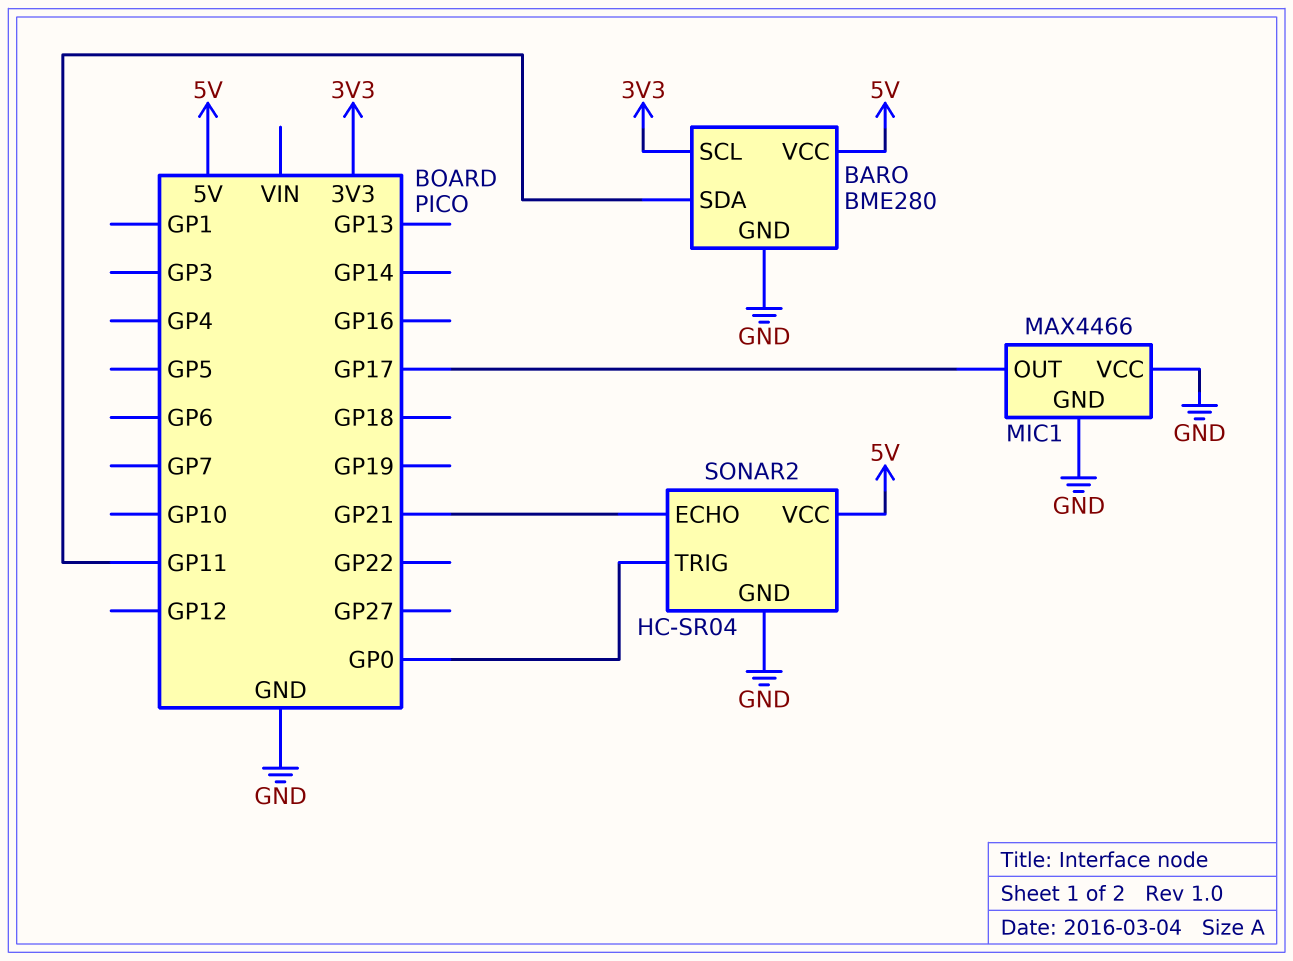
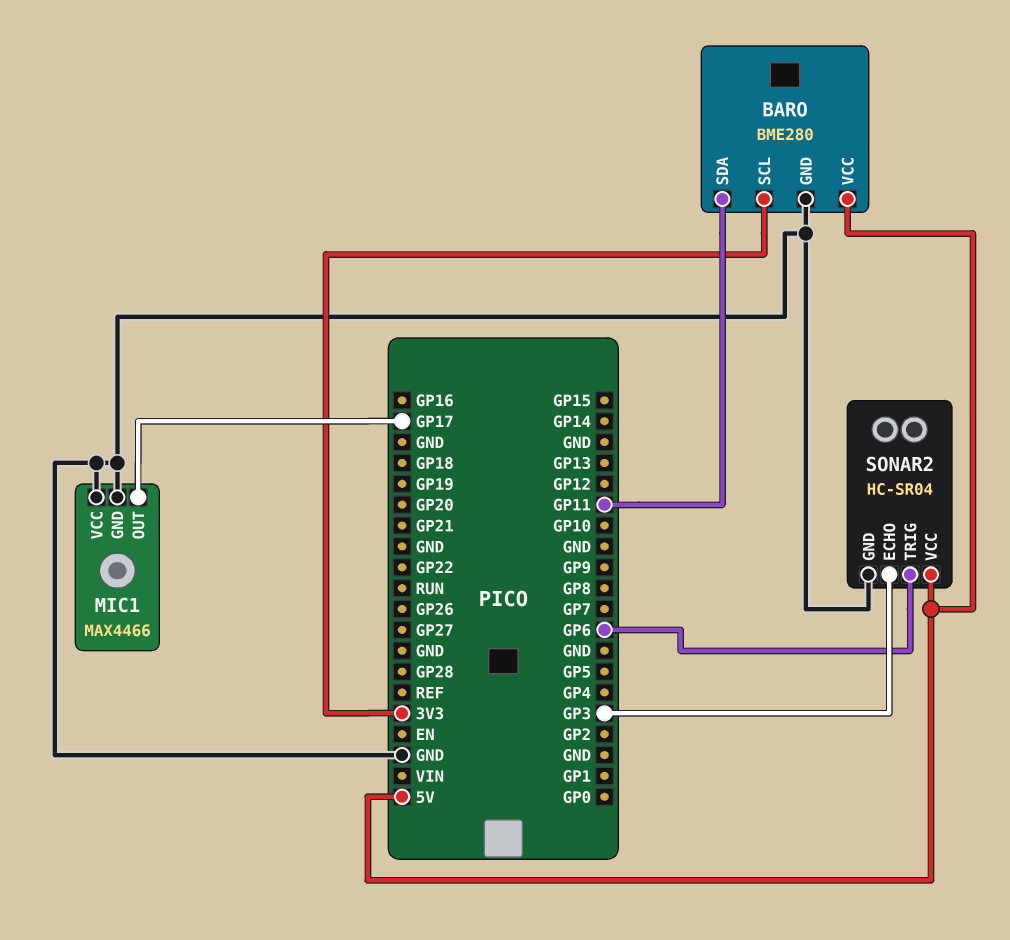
SONAR2 pin ECHO: GP21 -> GP3
SONAR2 pin TRIG: GP0 -> GP6

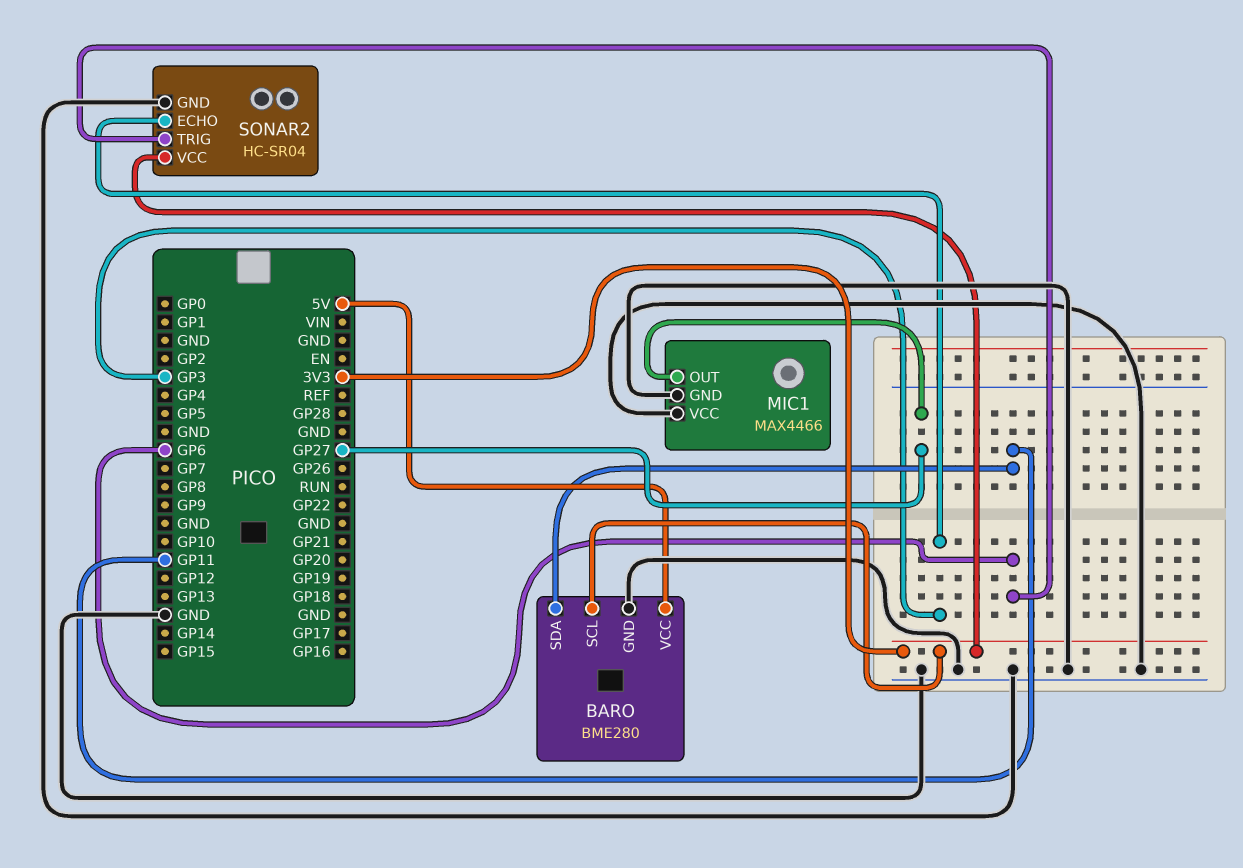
MIC1 pin OUT: GP17 -> GP27
SONAR2 pin VCC: 5V -> 3V3

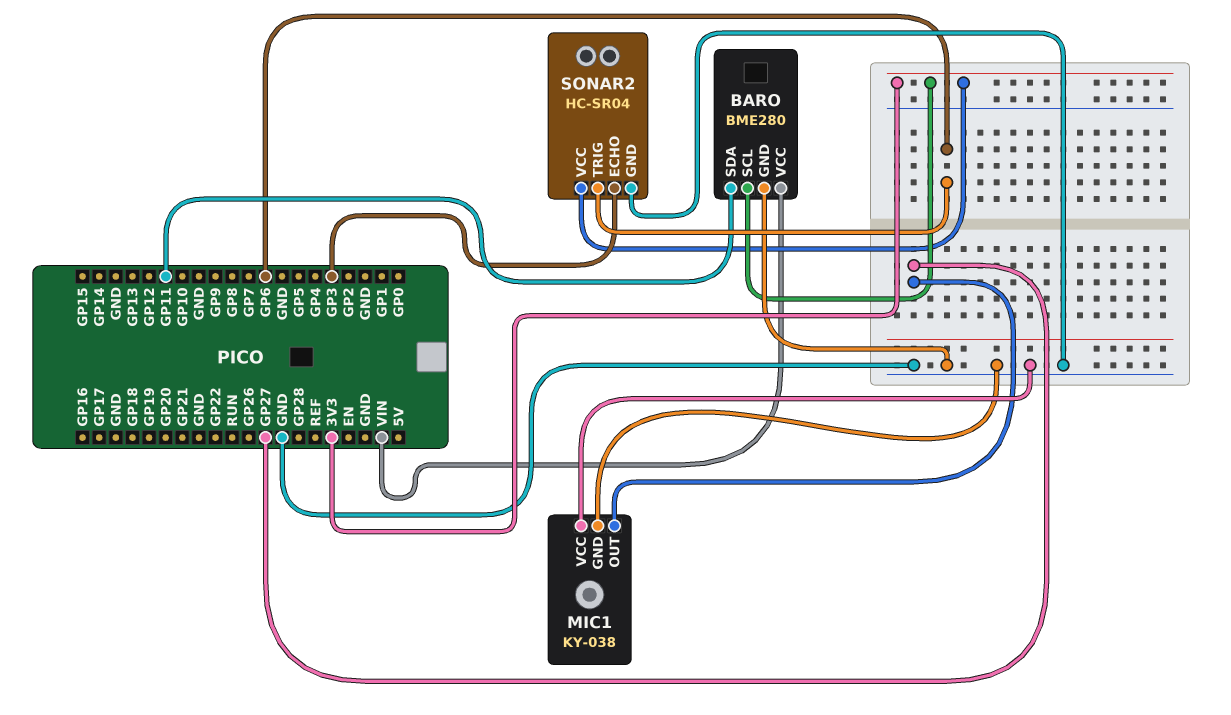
BARO pin VCC: 5V -> VIN
MIC1: MAX4466 -> KY-038

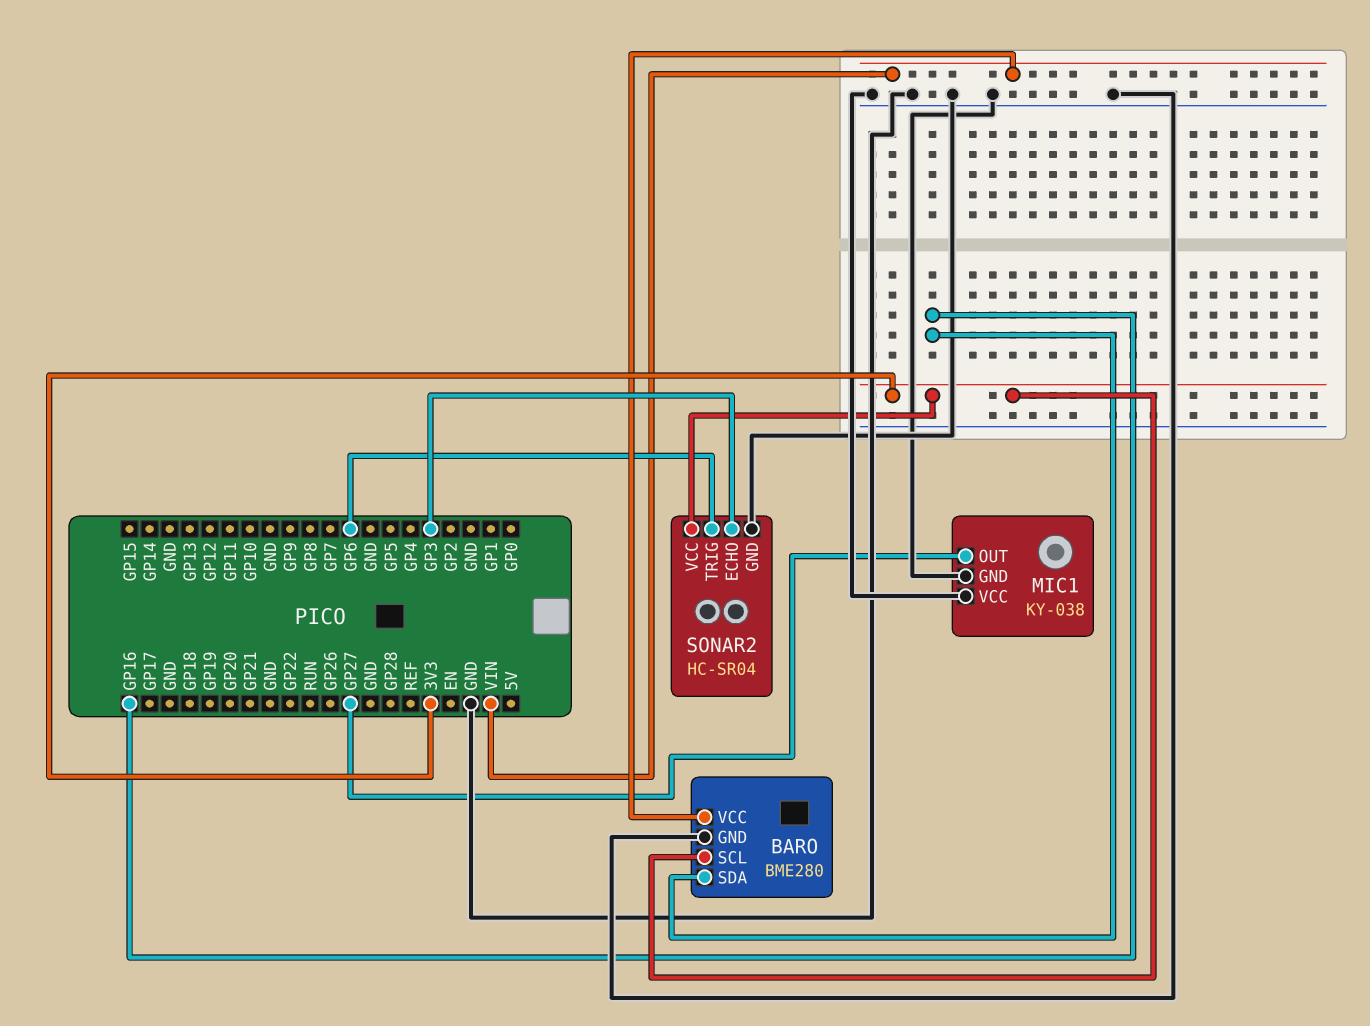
BARO pin SDA: GP11 -> GP16

